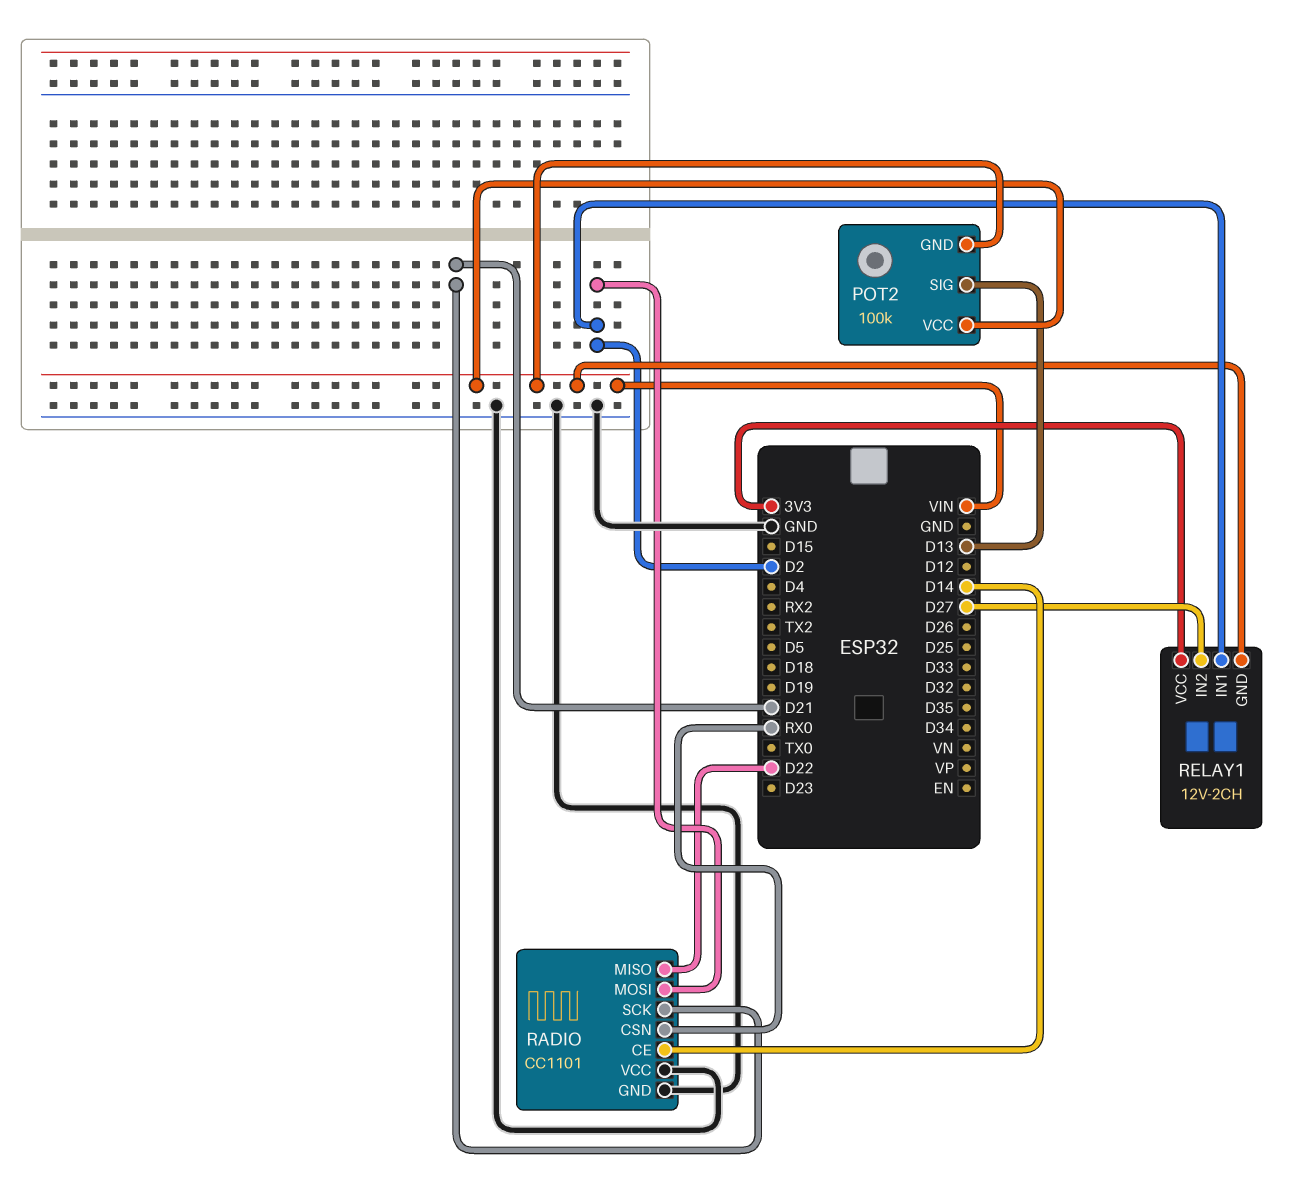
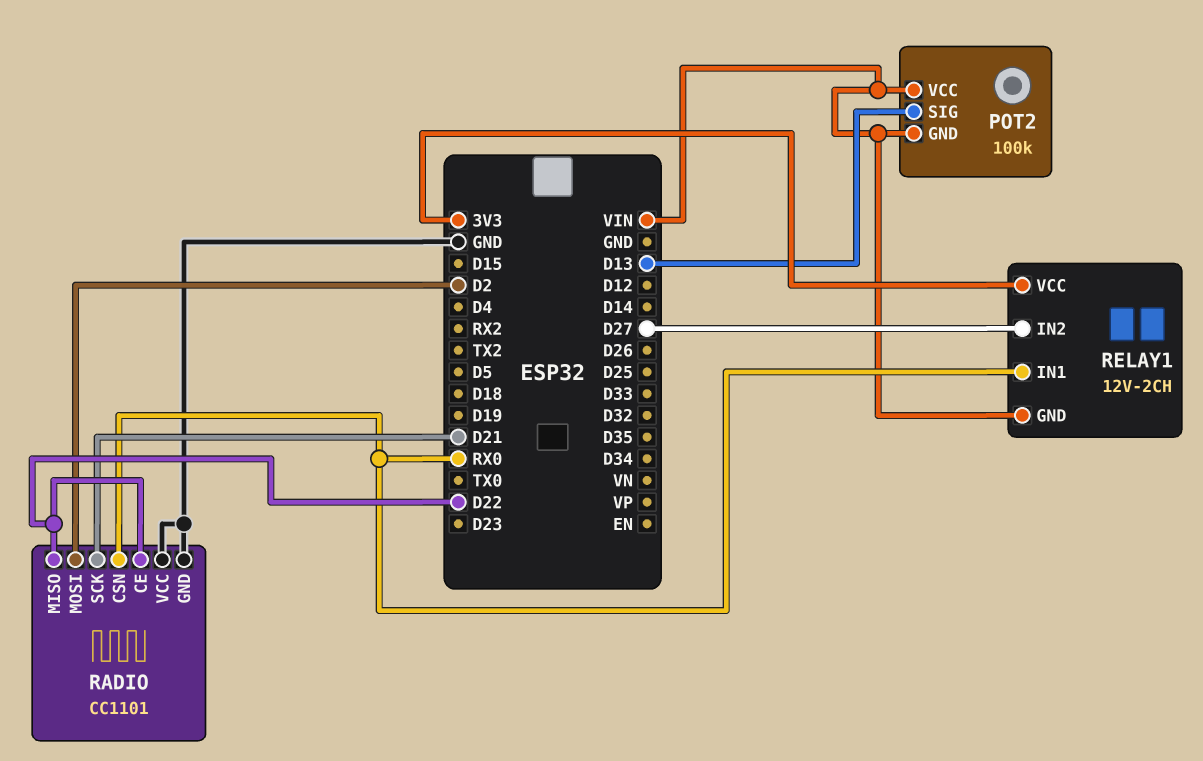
RADIO pin CE: D14 -> D22
RELAY1 pin IN1: D2 -> RX0

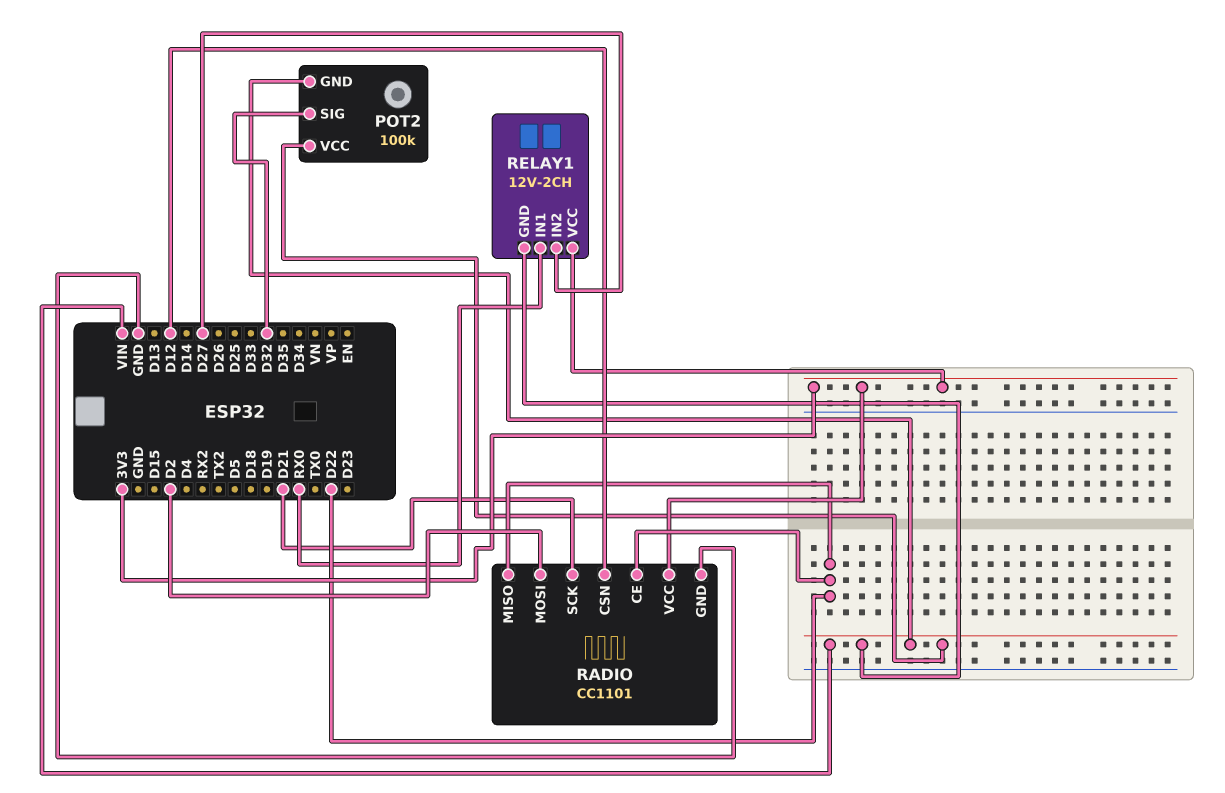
POT2 pin SIG: D13 -> D32
RADIO pin CSN: RX0 -> D12
RADIO pin VCC: GND -> 3V3

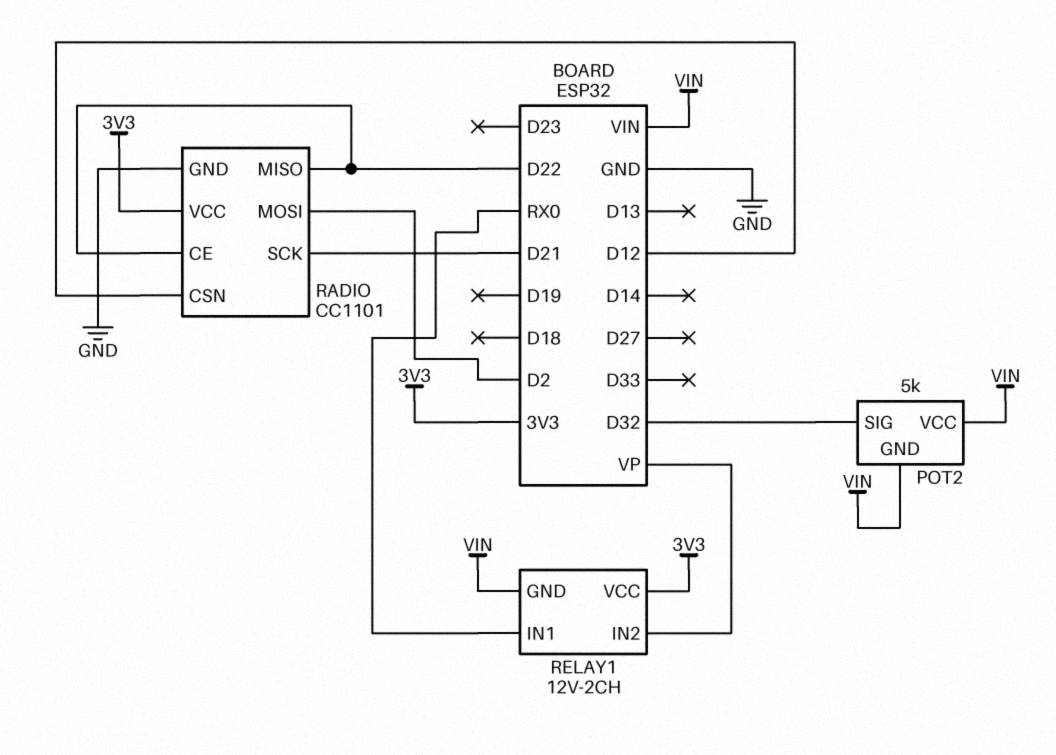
POT2: 100k -> 5k
RELAY1 pin IN2: D27 -> VP

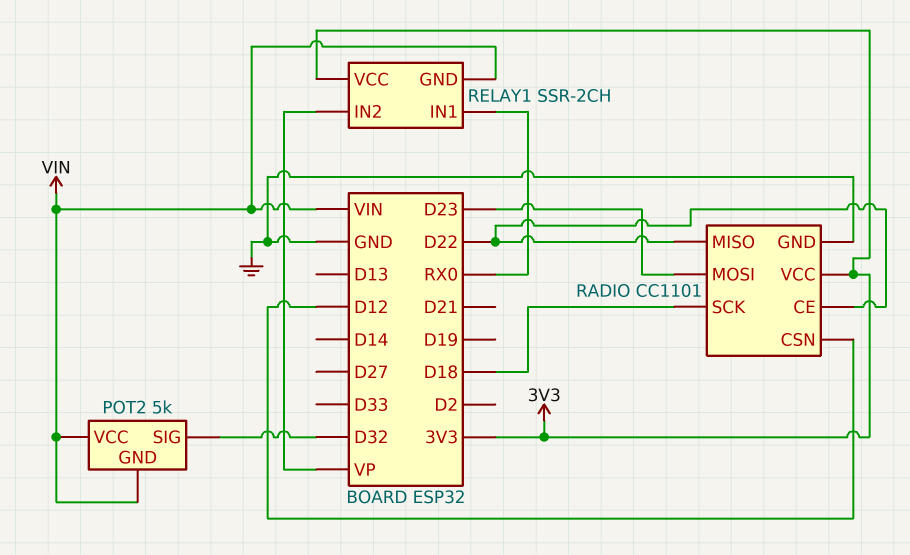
RADIO pin MOSI: D2 -> D23
RADIO pin SCK: D21 -> D18
RELAY1: 12V-2CH -> SSR-2CH

